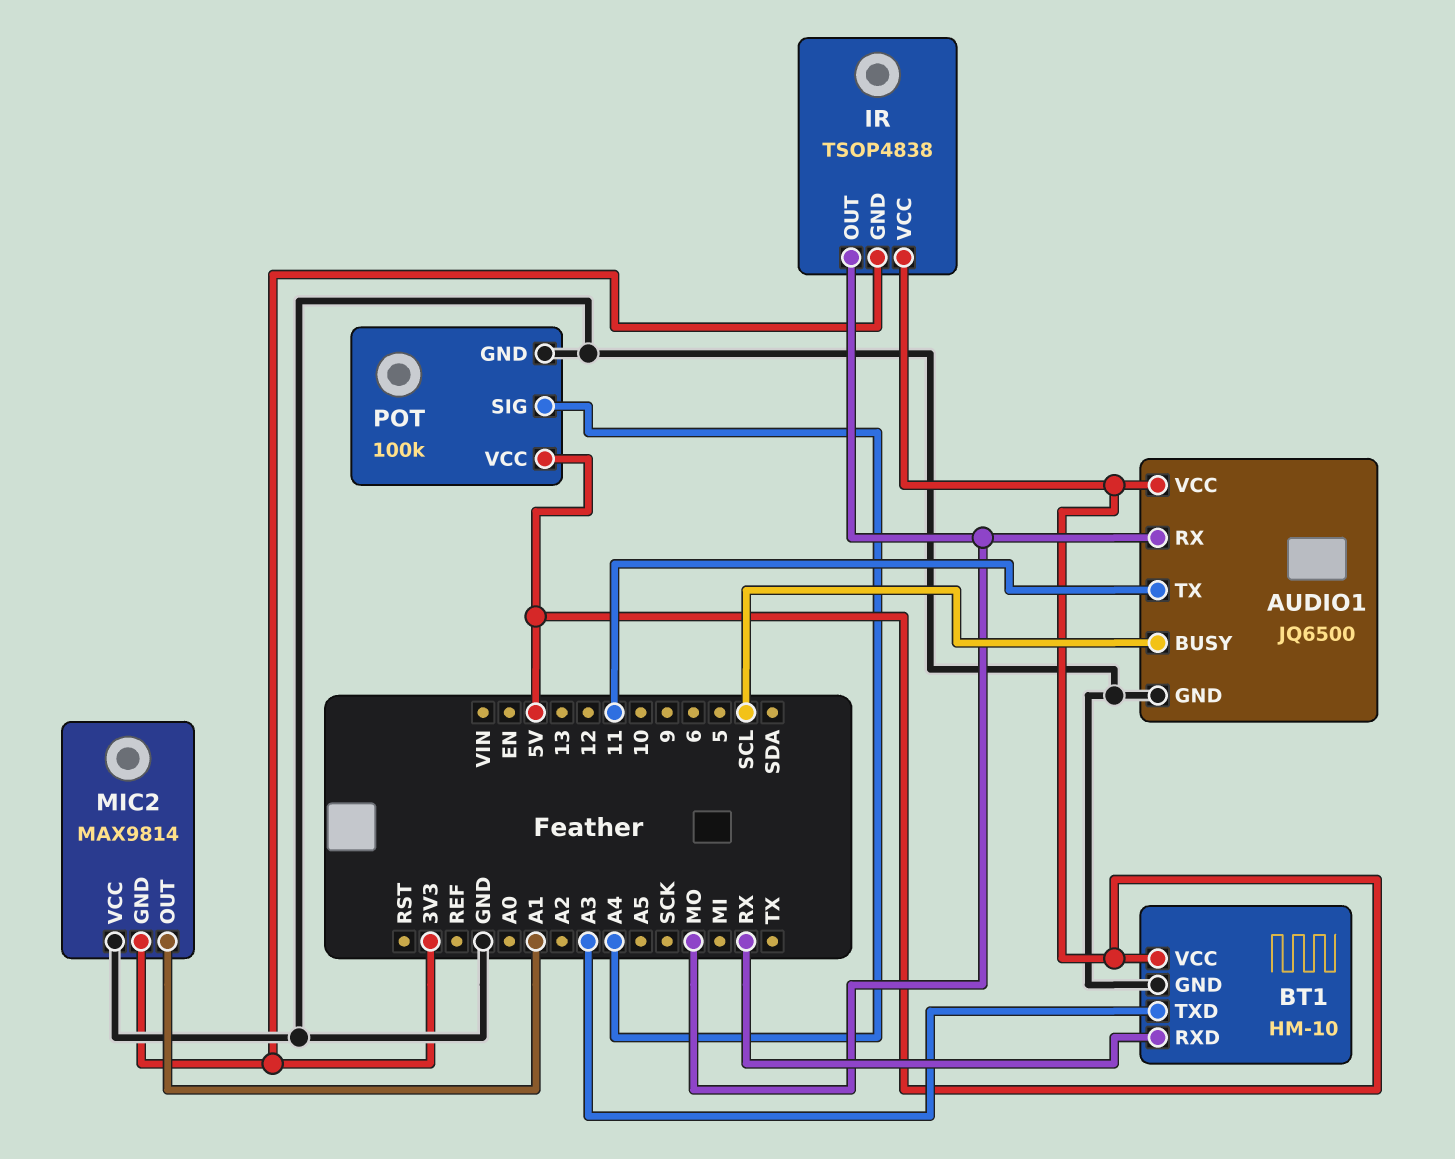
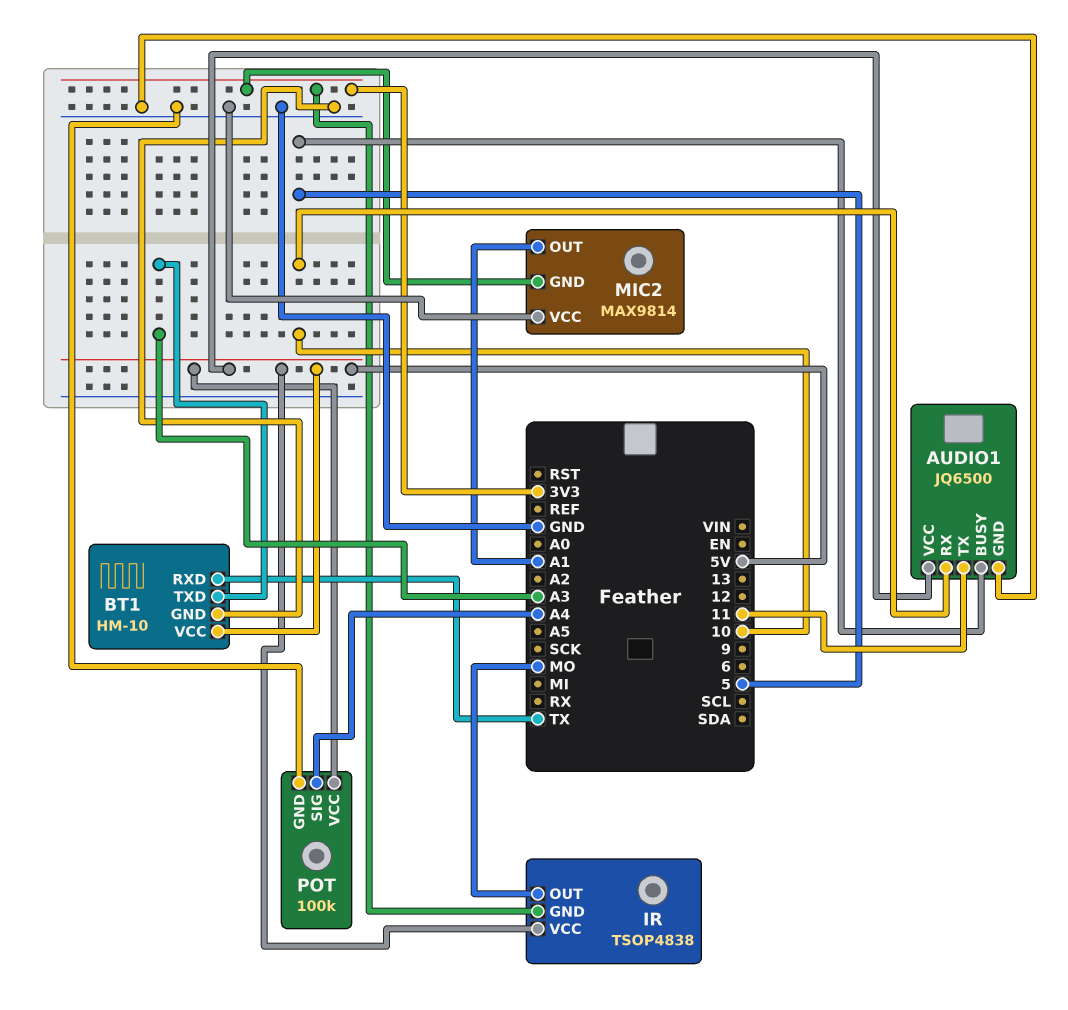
AUDIO1 pin BUSY: SCL -> 5
AUDIO1 pin RX: MO -> 10
BT1 pin RXD: RX -> TX

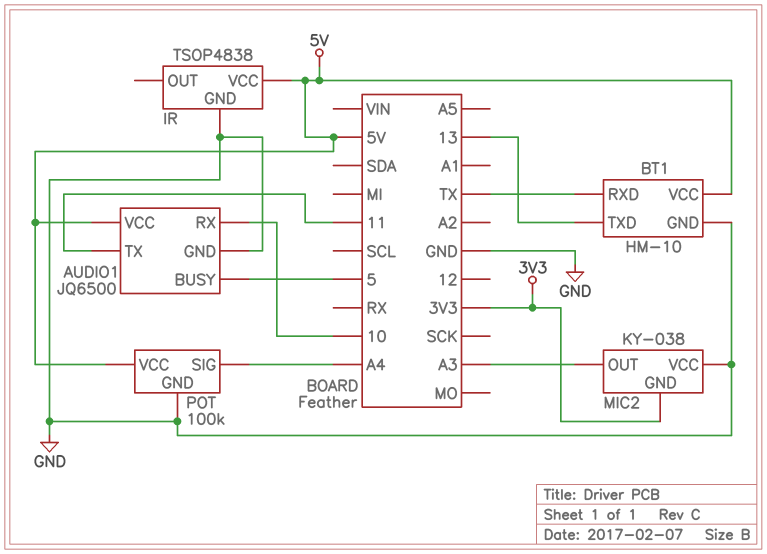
BT1 pin TXD: A3 -> 13
IR pin GND: 3V3 -> GND
IR pin OUT: MO -> none
MIC2: MAX9814 -> KY-038
MIC2 pin OUT: A1 -> A3

